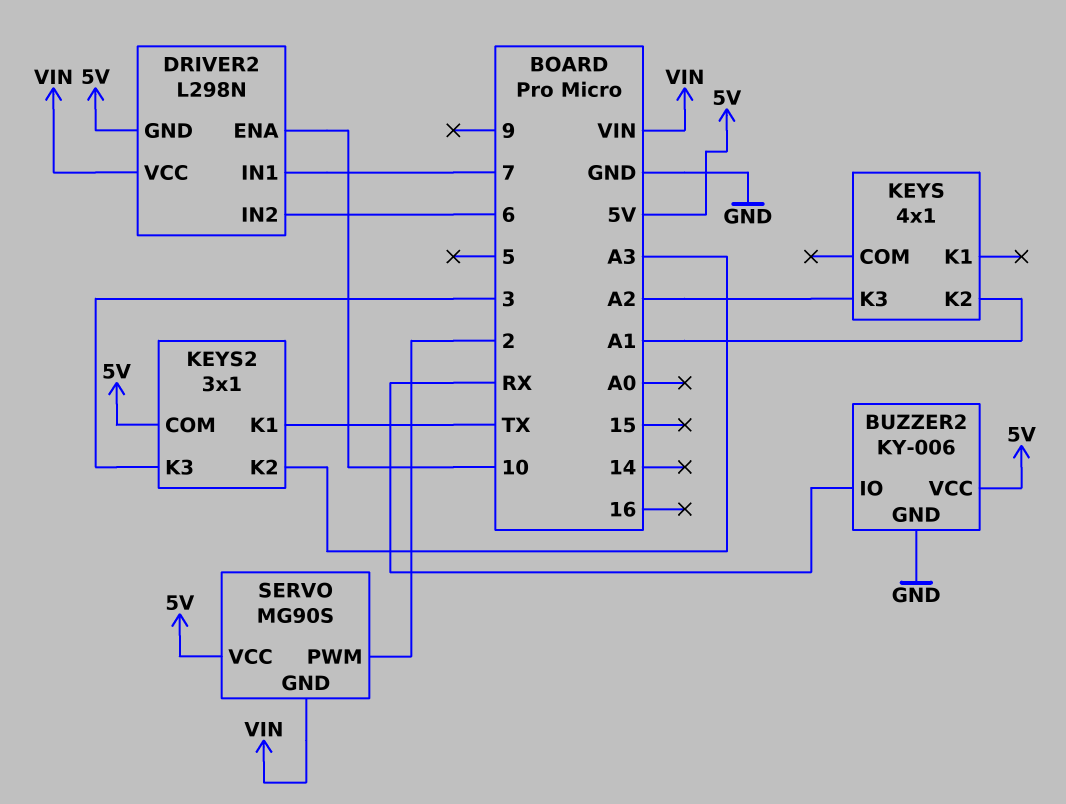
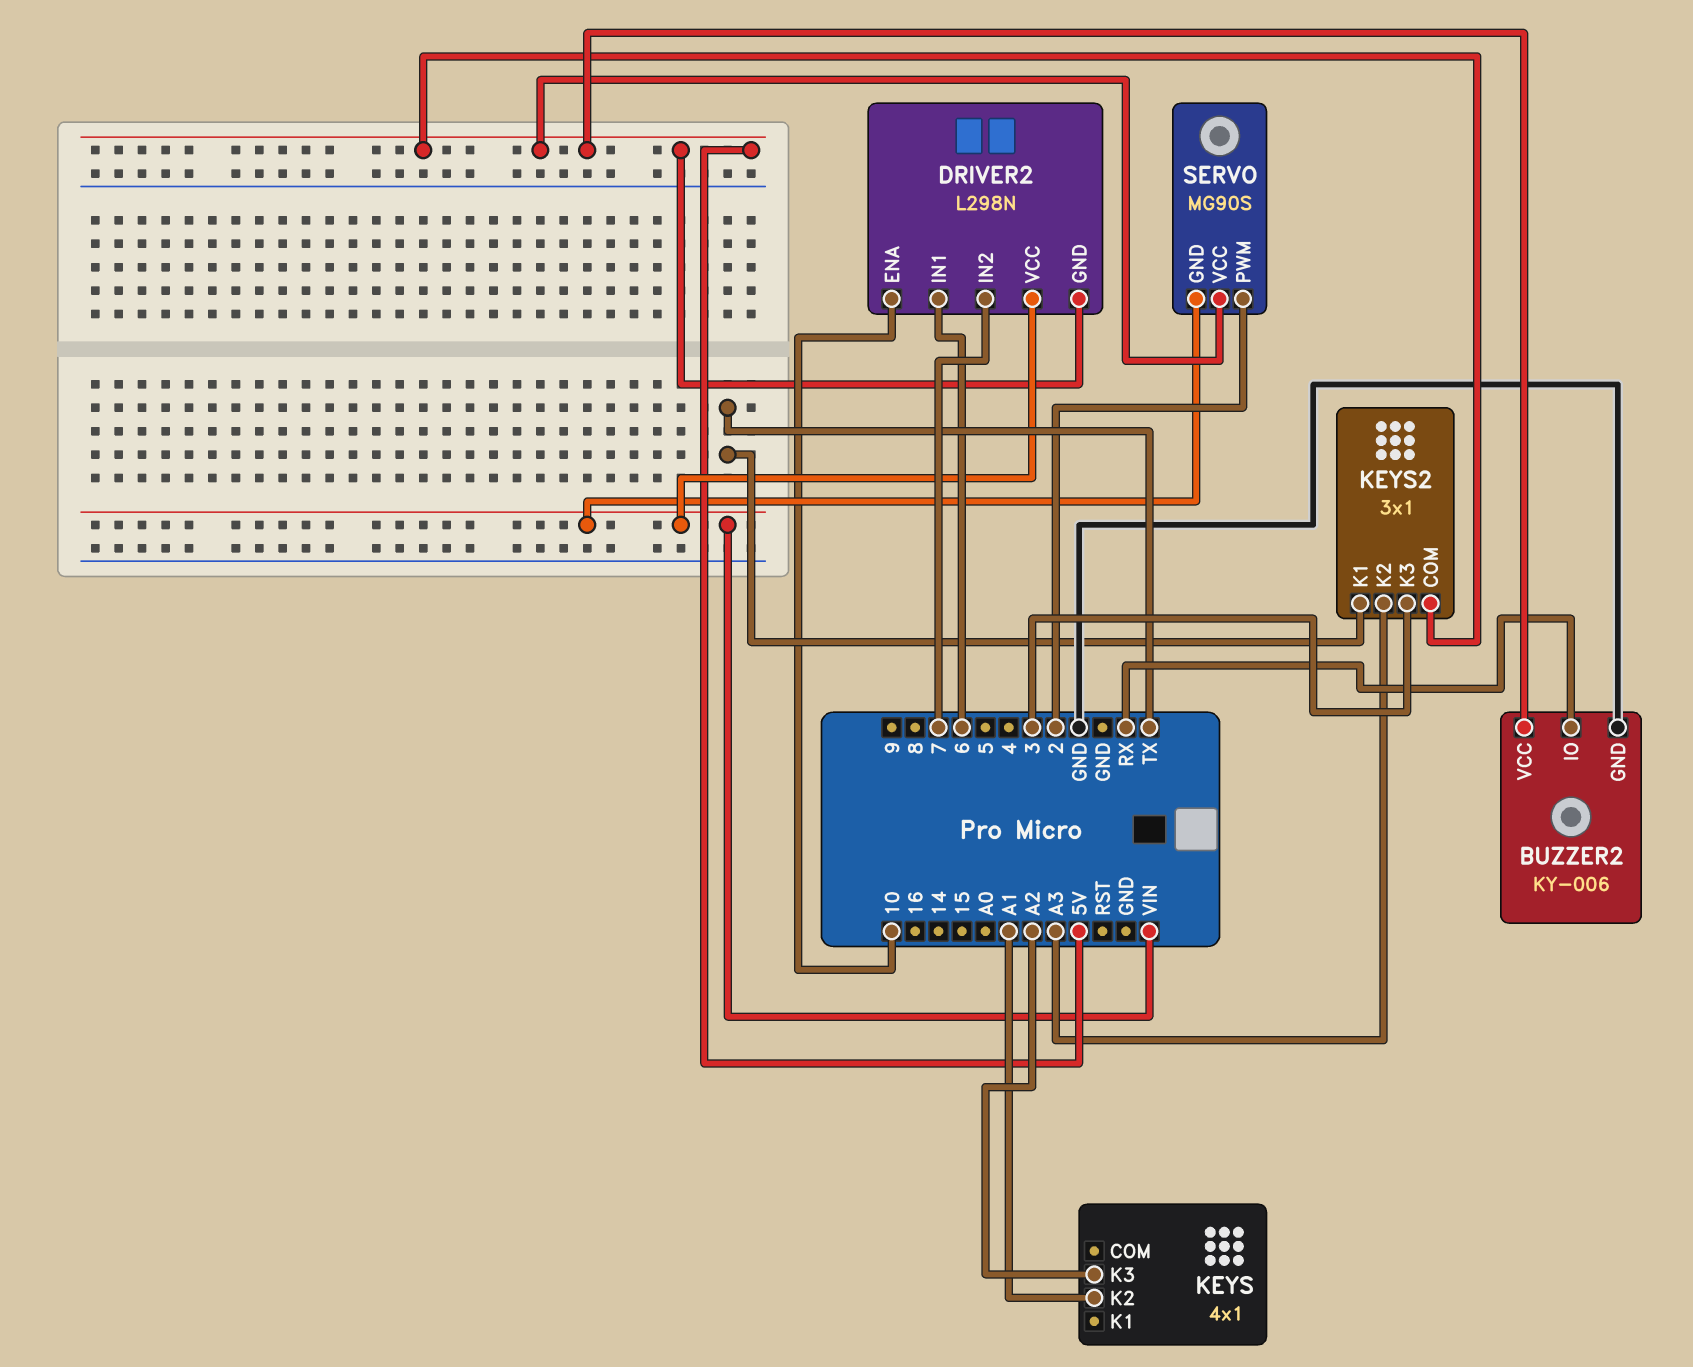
DRIVER2 pin IN1: 7 -> 6
DRIVER2 pin IN2: 6 -> 7

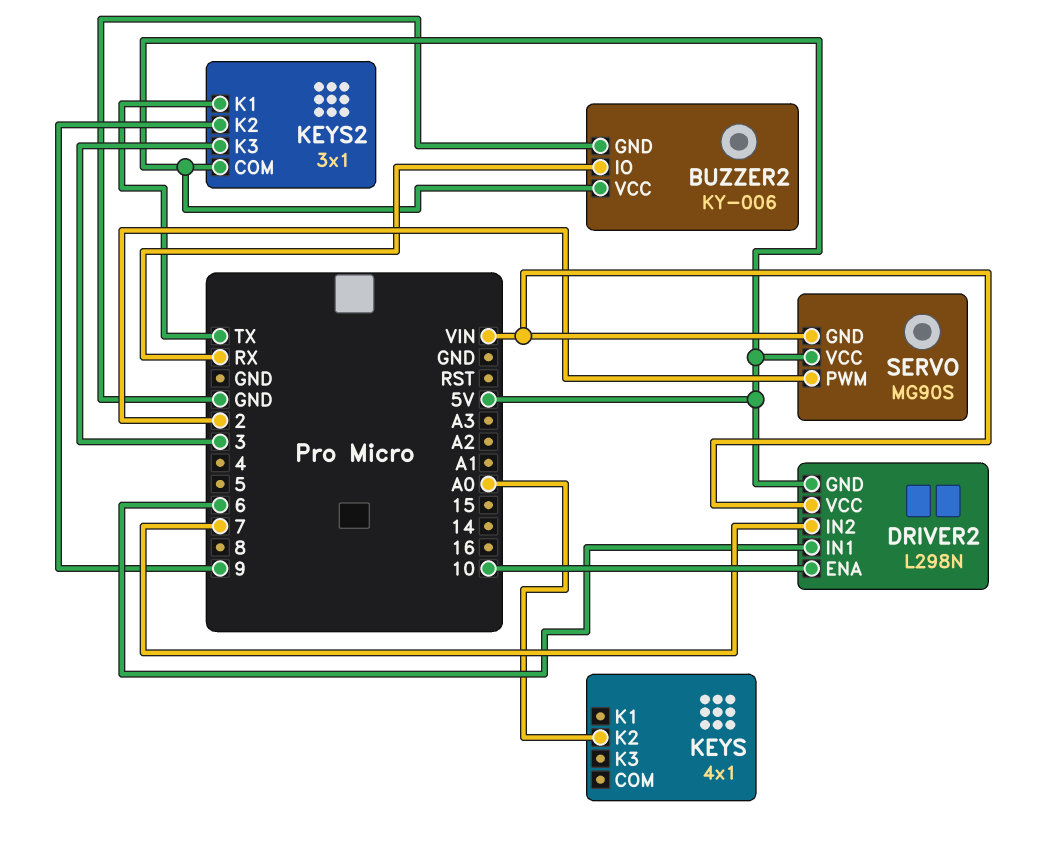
KEYS pin K2: A1 -> A0
KEYS pin K3: A2 -> none
KEYS2 pin K2: A3 -> 9

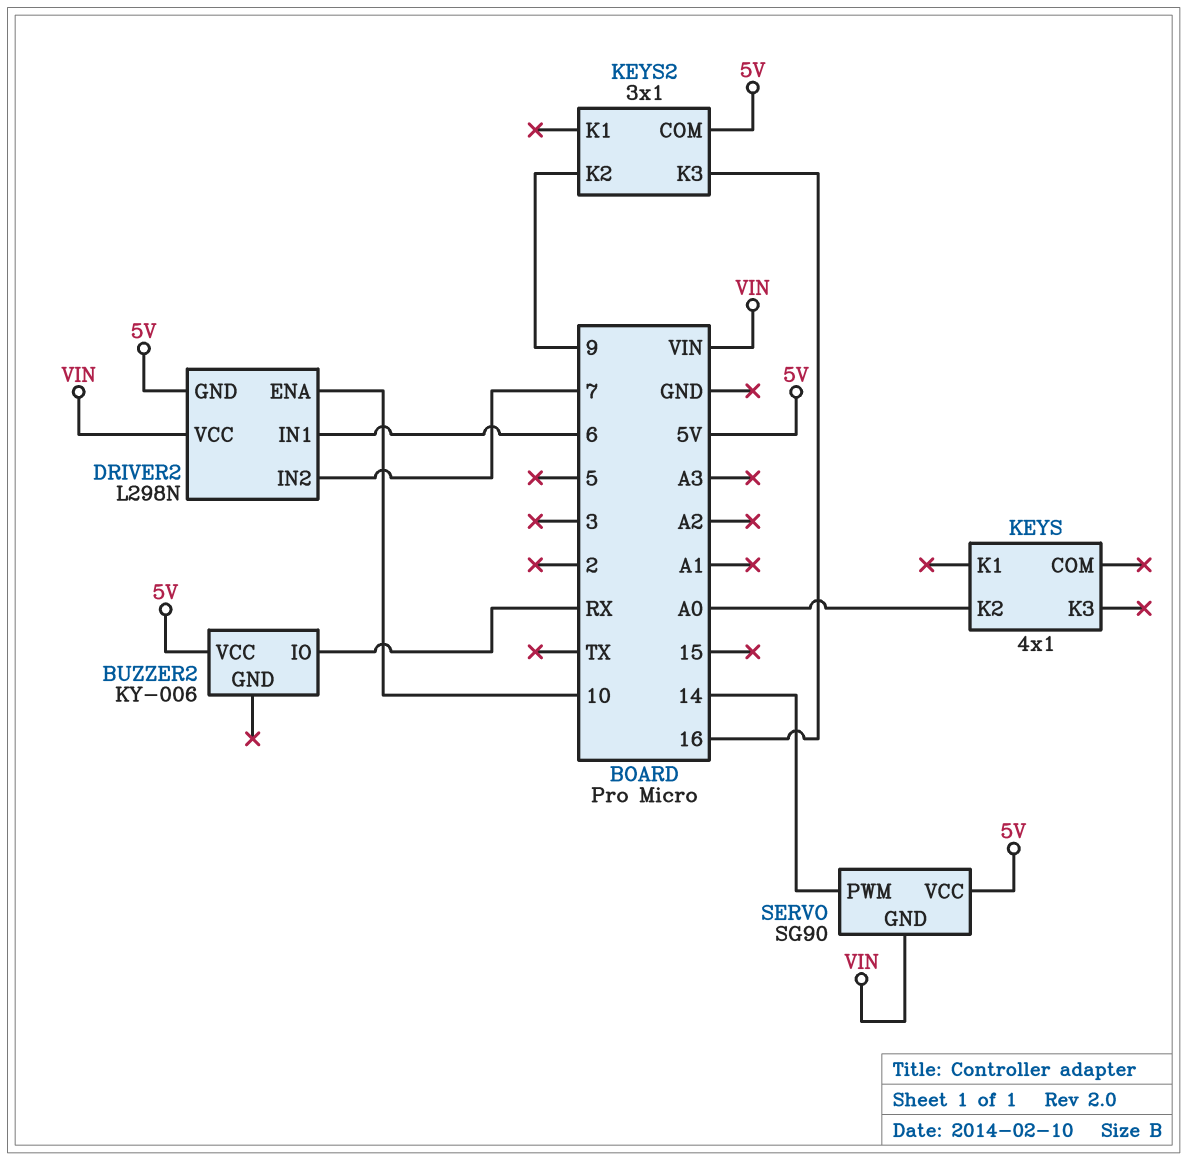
BUZZER2 pin GND: GND -> none
KEYS2 pin K1: TX -> none
KEYS2 pin K3: 3 -> 16
SERVO: MG90S -> SG90
SERVO pin PWM: 2 -> 14

